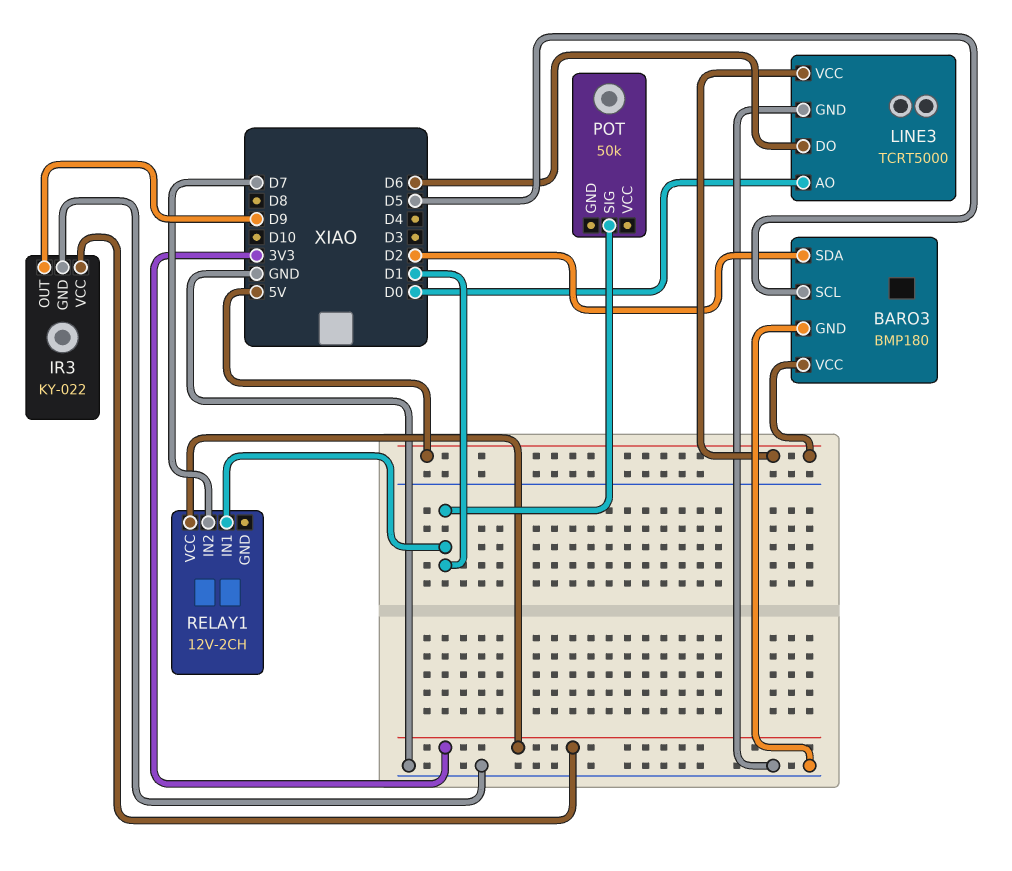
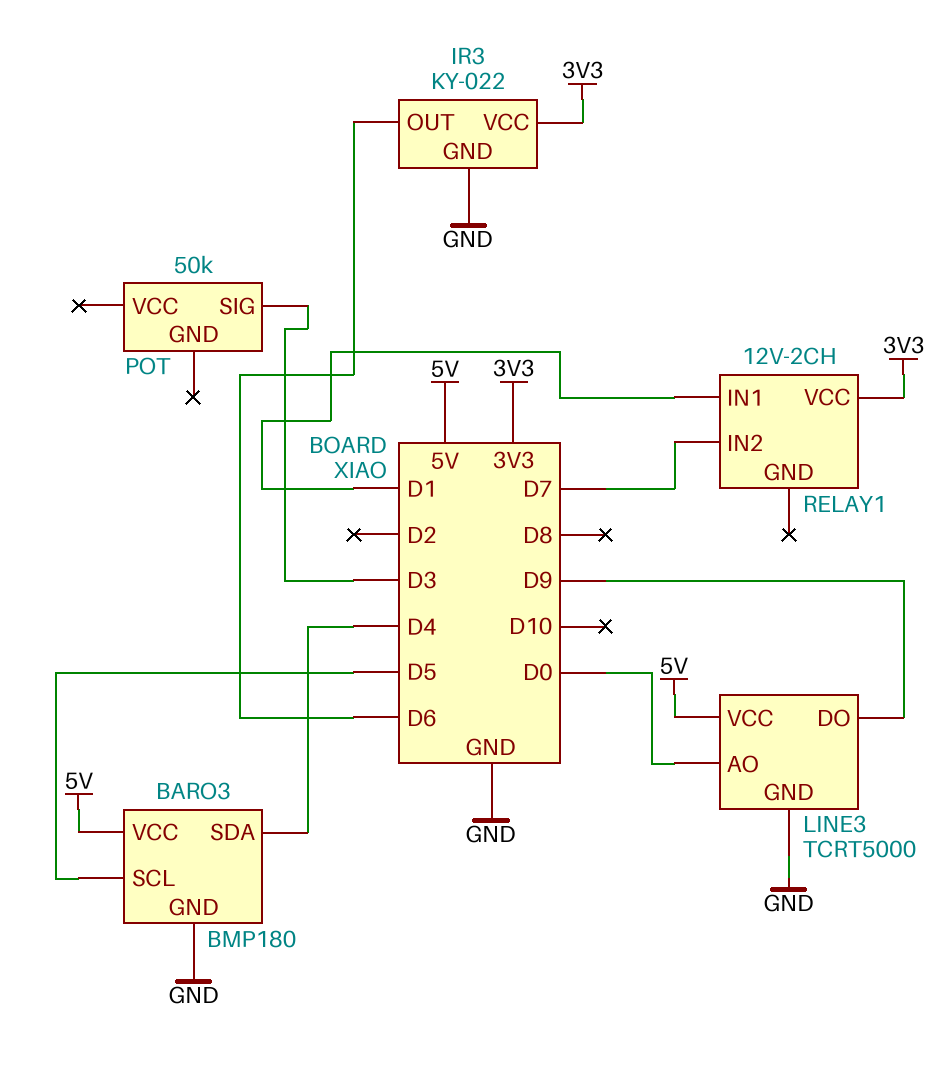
BARO3 pin SDA: D2 -> D4
IR3 pin OUT: D9 -> D6
LINE3 pin DO: D6 -> D9
POT pin SIG: D1 -> D3

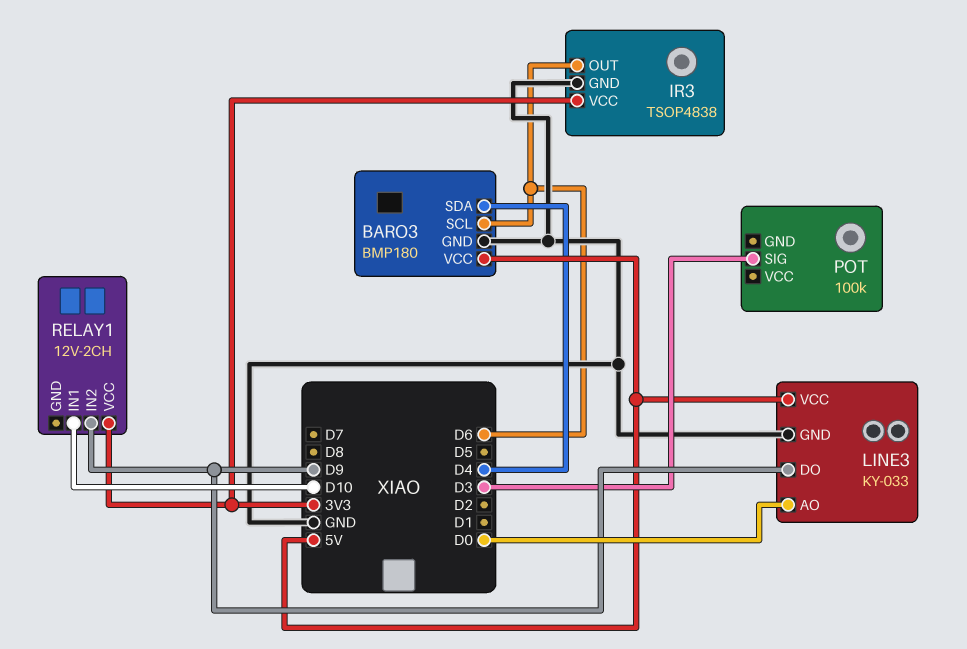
BARO3 pin SCL: D5 -> D6
IR3: KY-022 -> TSOP4838
LINE3: TCRT5000 -> KY-033
POT: 50k -> 100k
RELAY1 pin IN1: D1 -> D10
RELAY1 pin IN2: D7 -> D9

